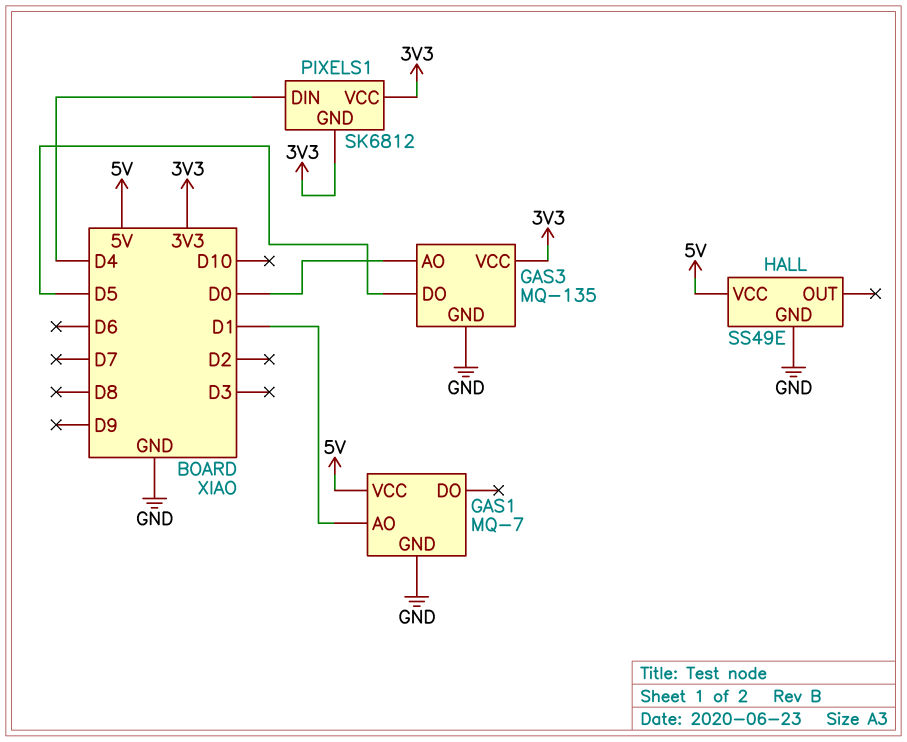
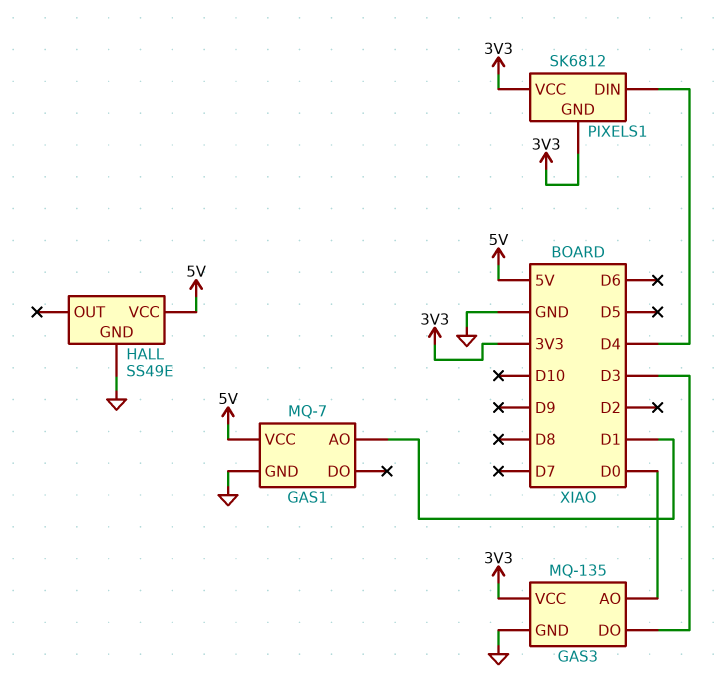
GAS3 pin DO: D5 -> D3

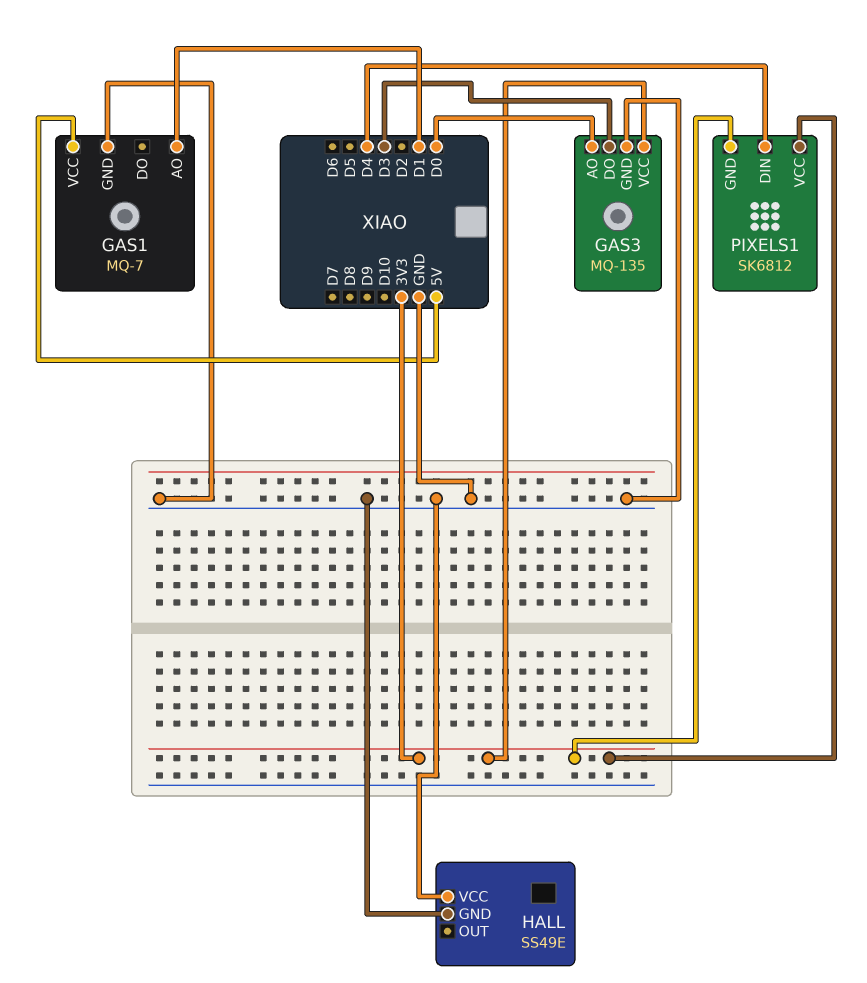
HALL pin VCC: 5V -> GND

